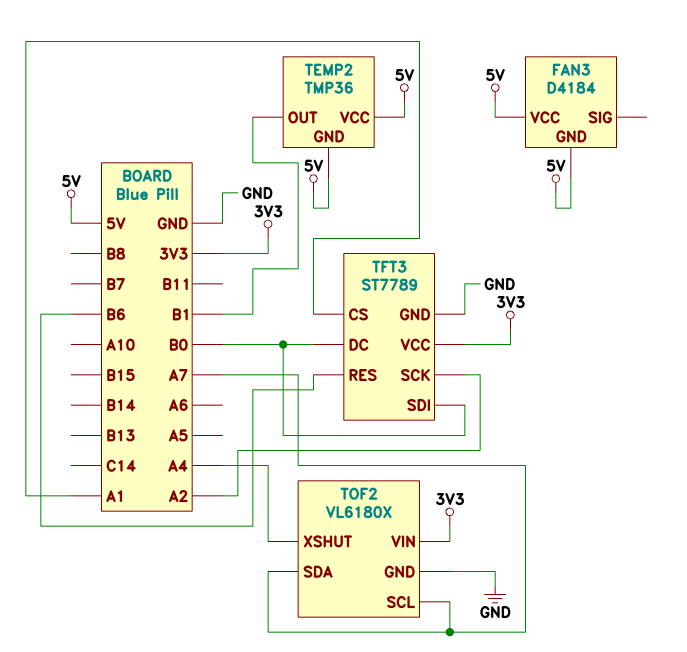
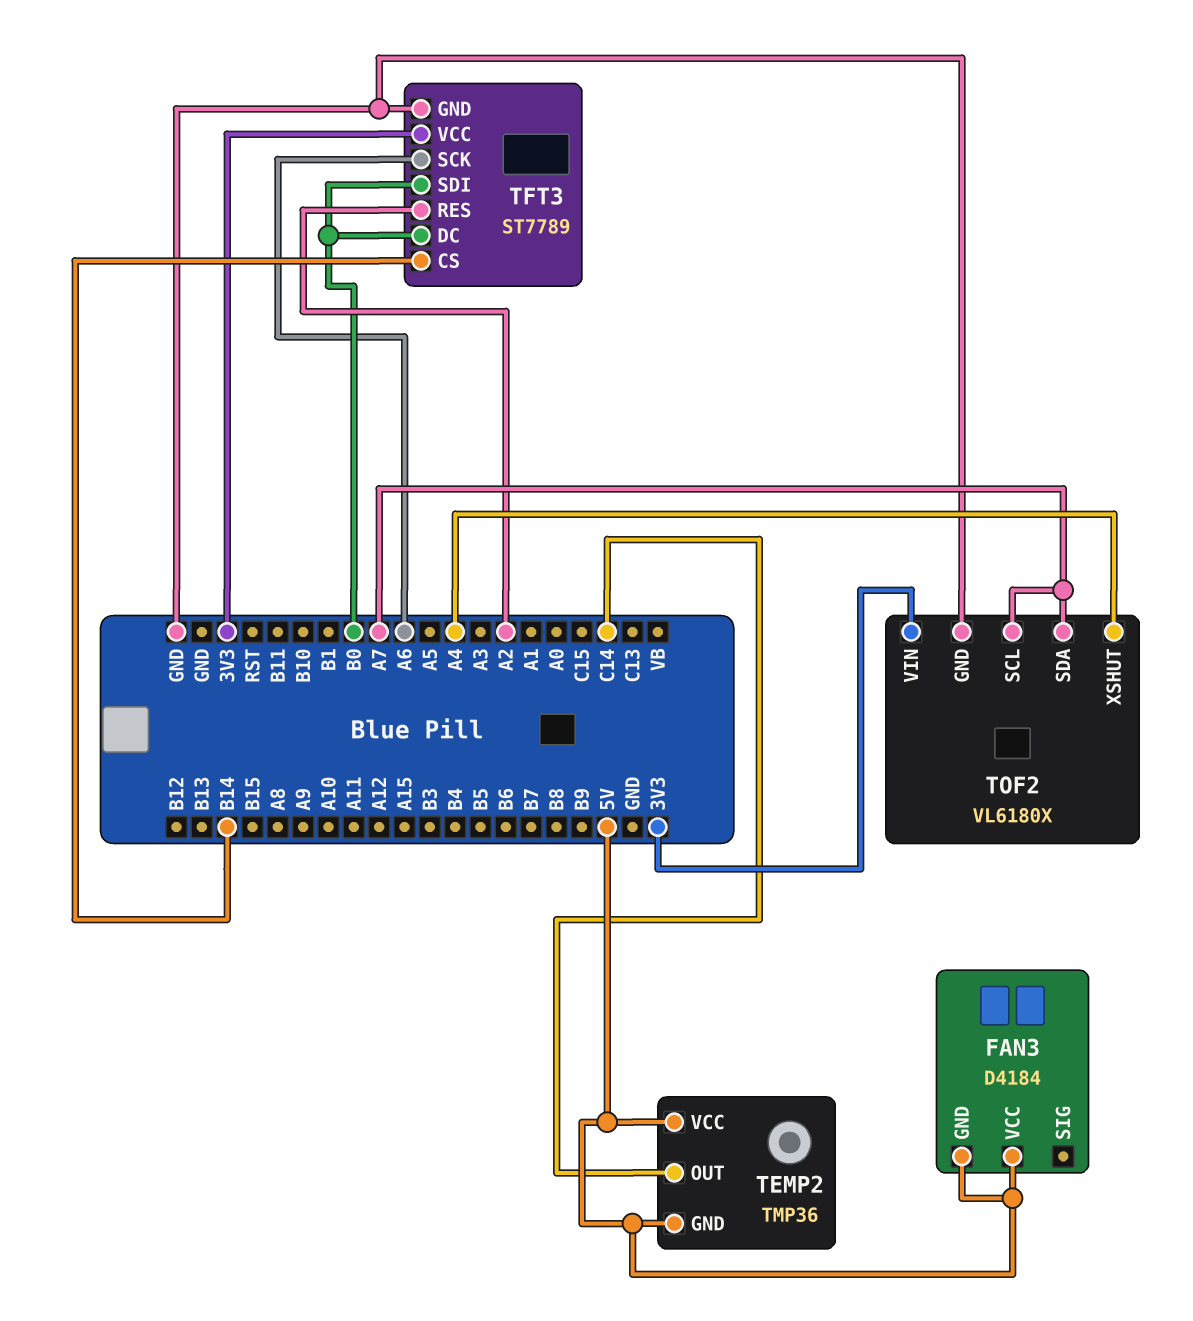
TEMP2 pin OUT: B1 -> C14
TFT3 pin CS: A1 -> B14
TFT3 pin RES: B6 -> A2
TFT3 pin SCK: A2 -> A6

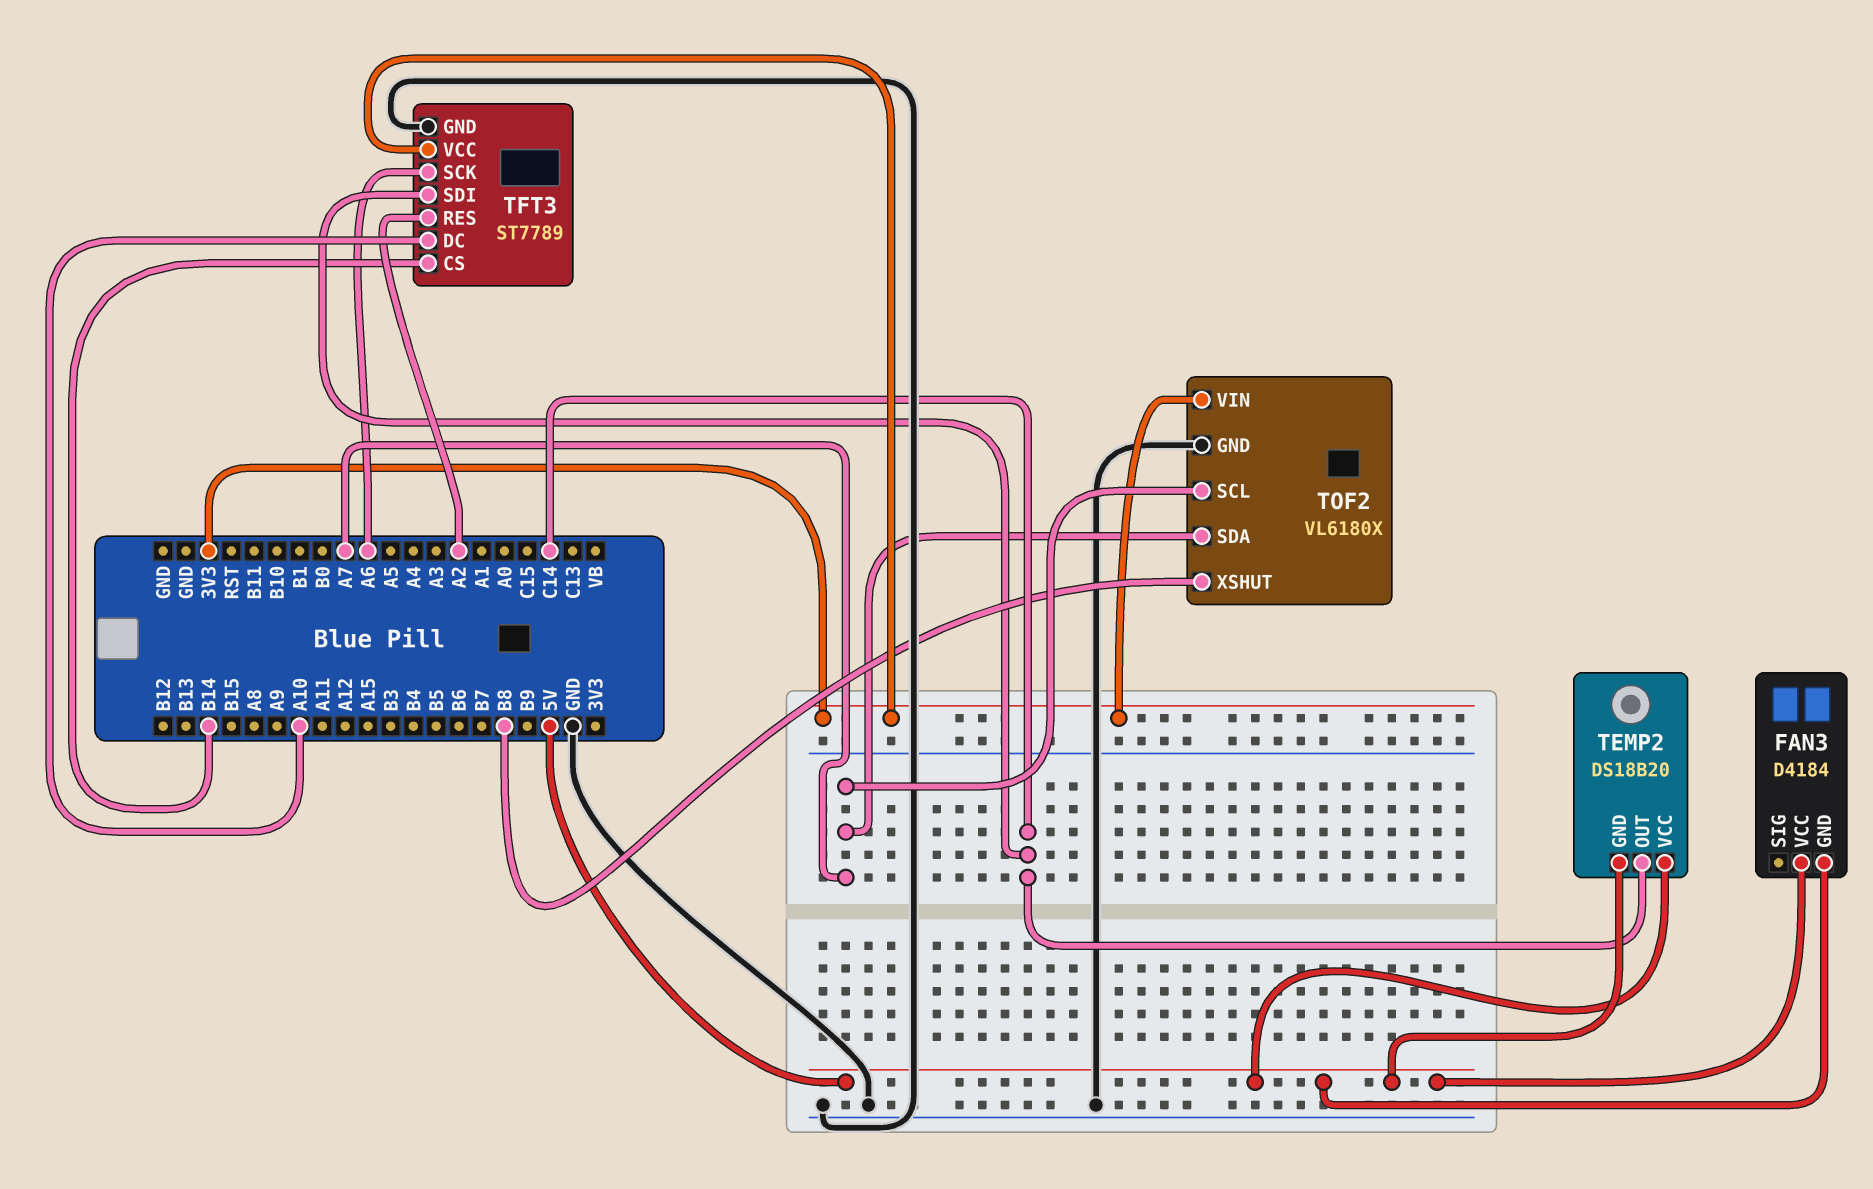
TEMP2: TMP36 -> DS18B20
TFT3 pin DC: B0 -> A10
TFT3 pin SDI: B0 -> C14
TOF2 pin XSHUT: A4 -> B8

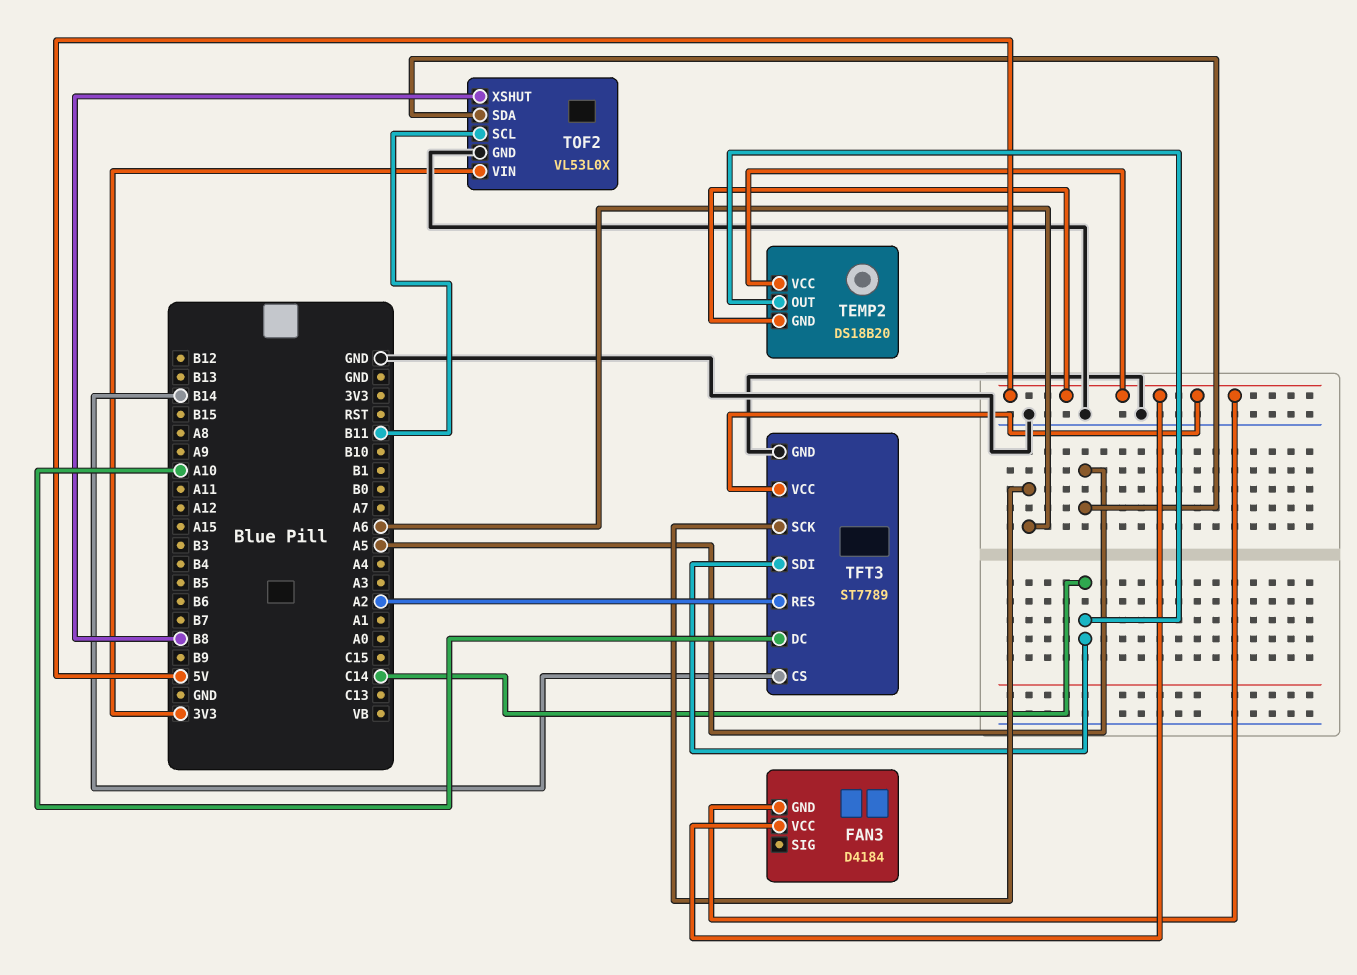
TFT3 pin VCC: 3V3 -> 5V
TOF2: VL6180X -> VL53L0X
TOF2 pin SCL: A7 -> B11
TOF2 pin SDA: A7 -> A5

